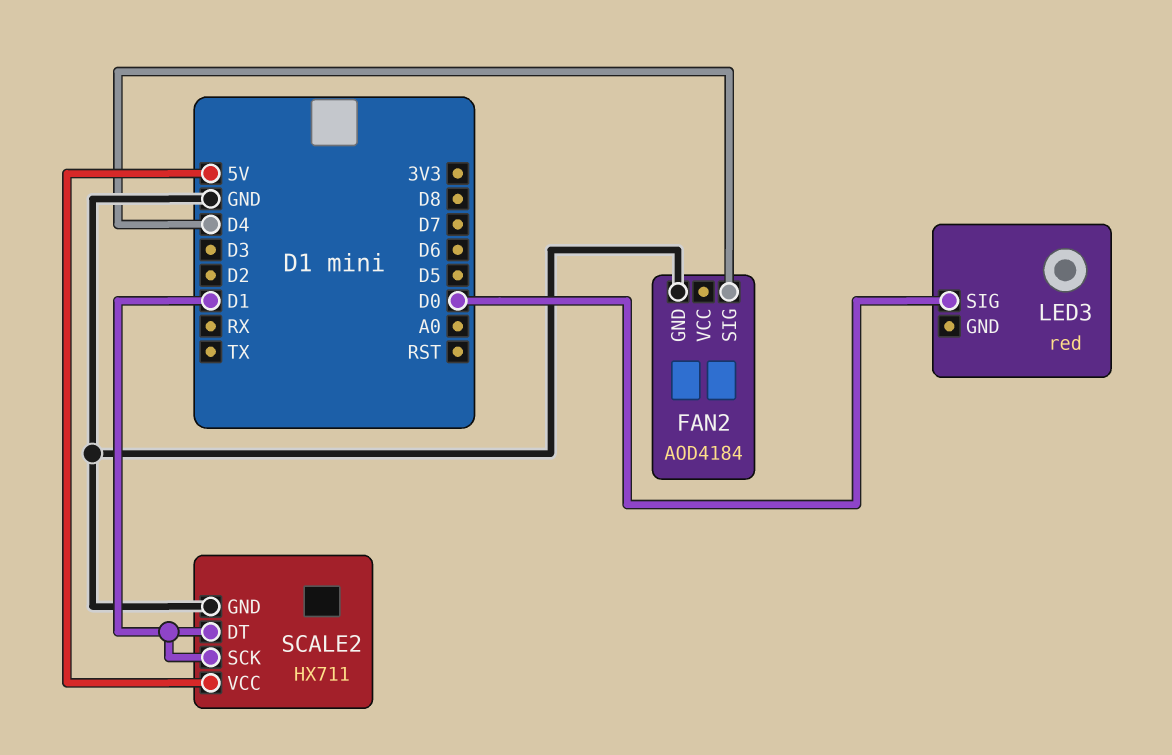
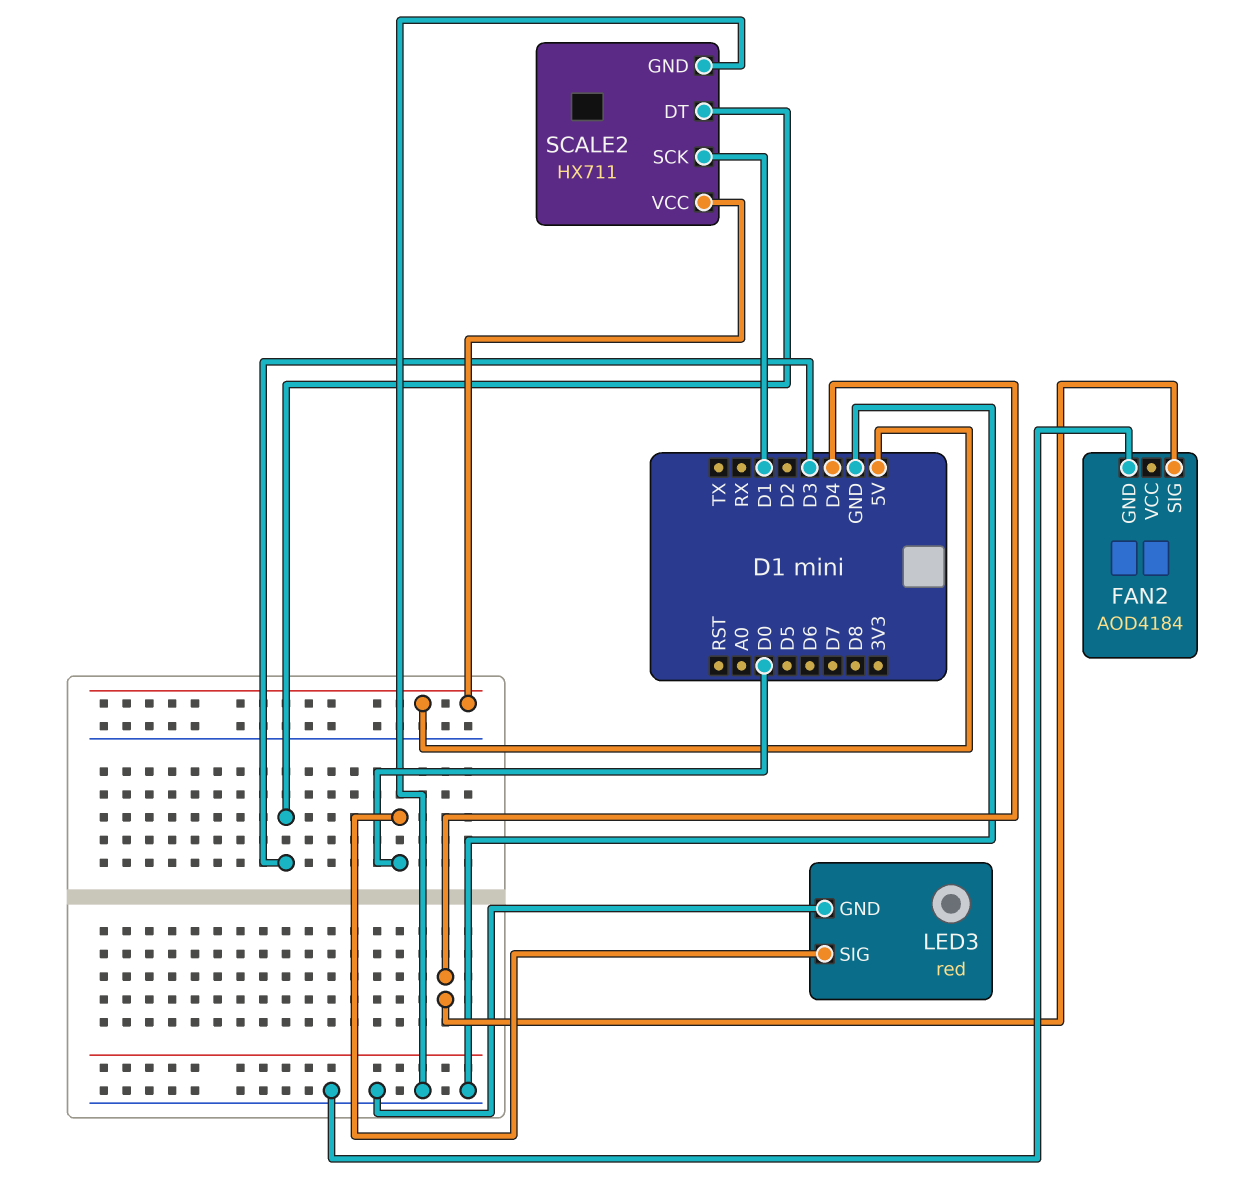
LED3 pin GND: none -> GND
SCALE2 pin DT: D1 -> D3

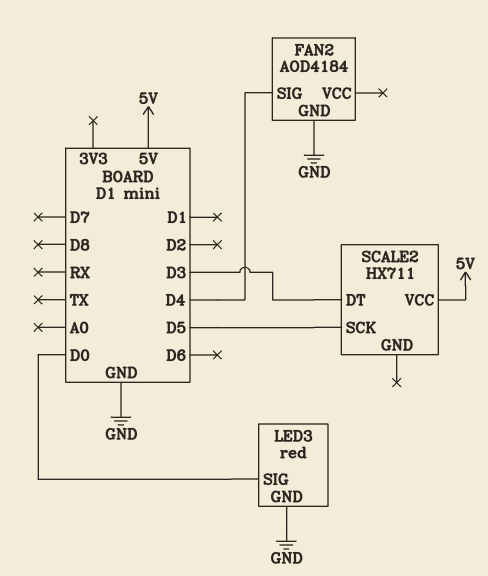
SCALE2 pin GND: GND -> none
SCALE2 pin SCK: D1 -> D5

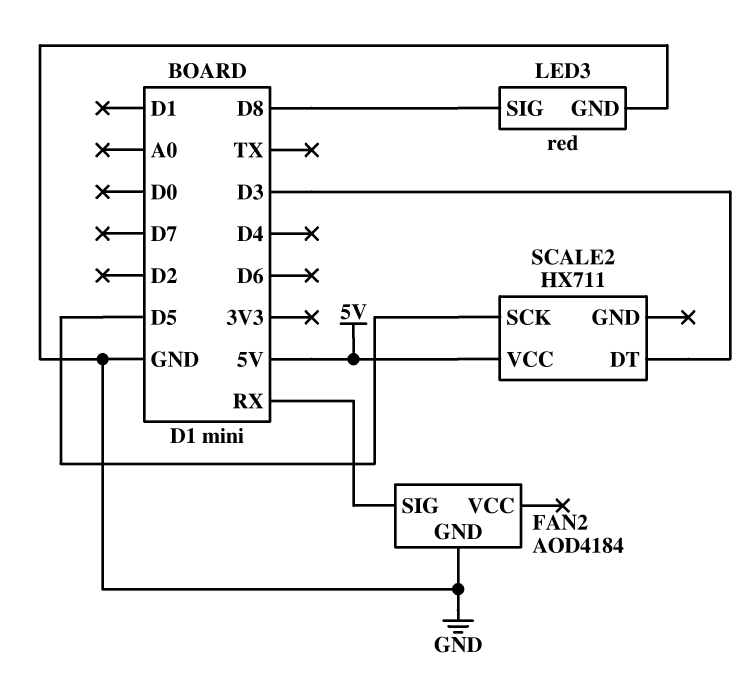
FAN2 pin SIG: D4 -> RX
LED3 pin SIG: D0 -> D8

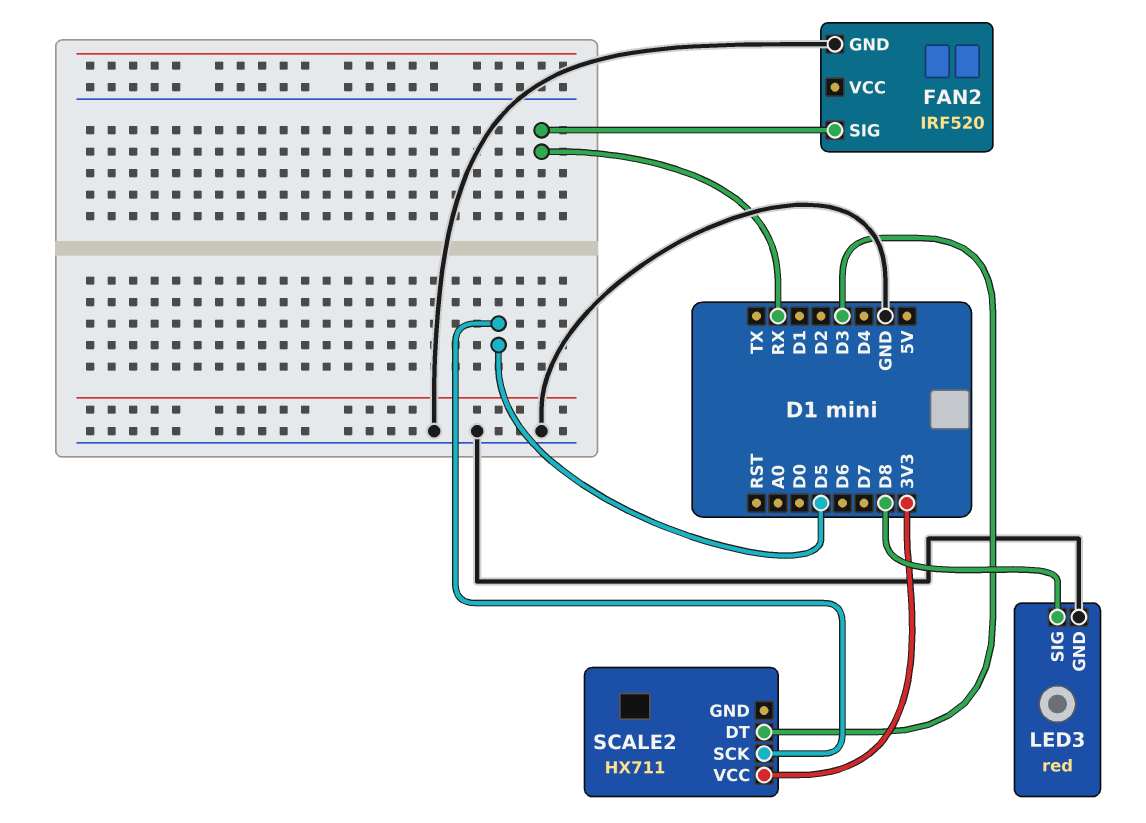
FAN2: AOD4184 -> IRF520
SCALE2 pin VCC: 5V -> 3V3

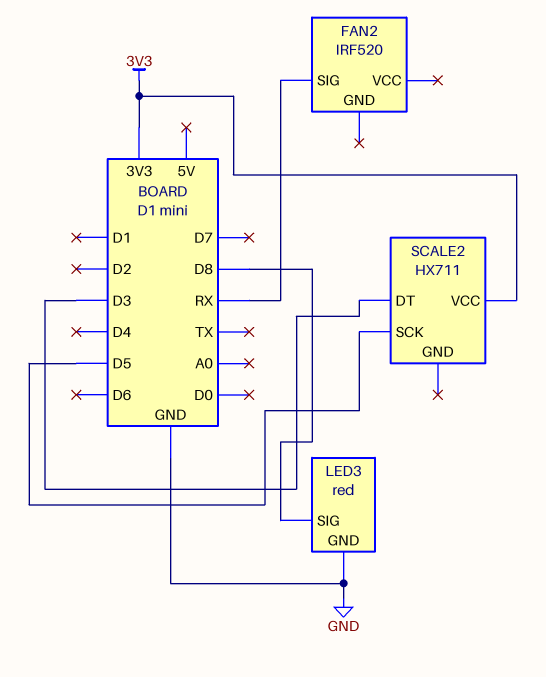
FAN2 pin GND: GND -> none

